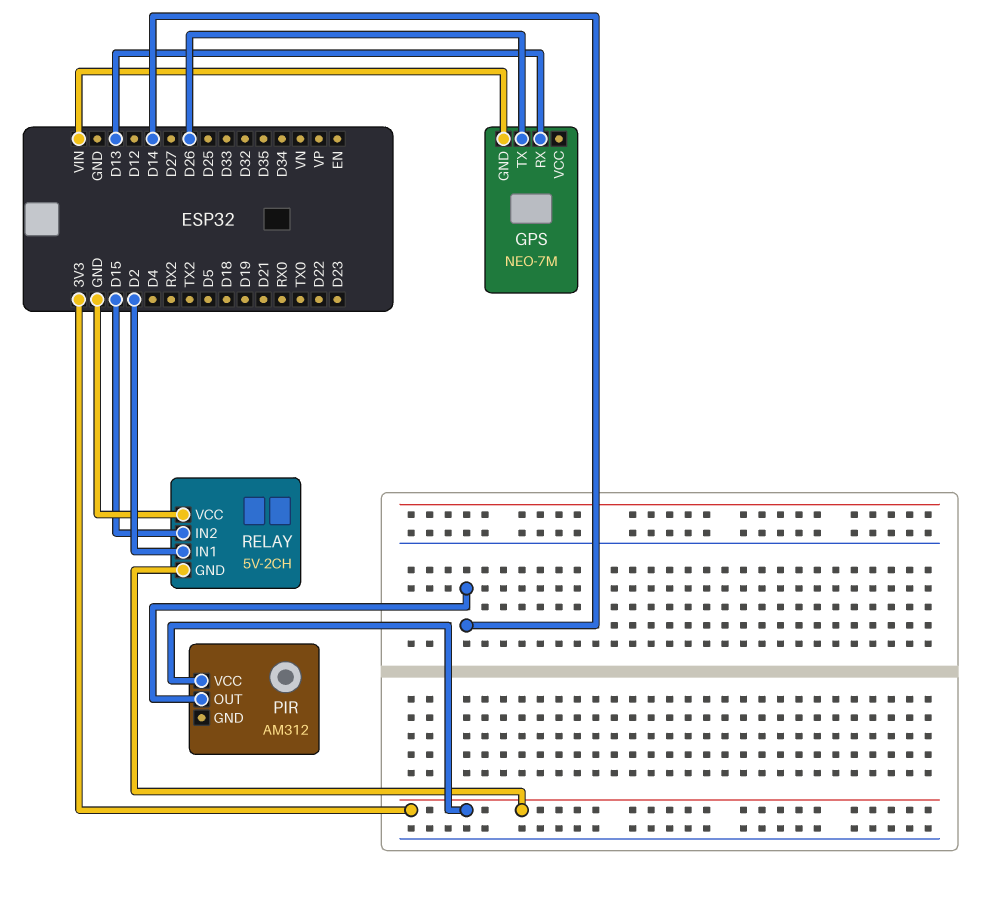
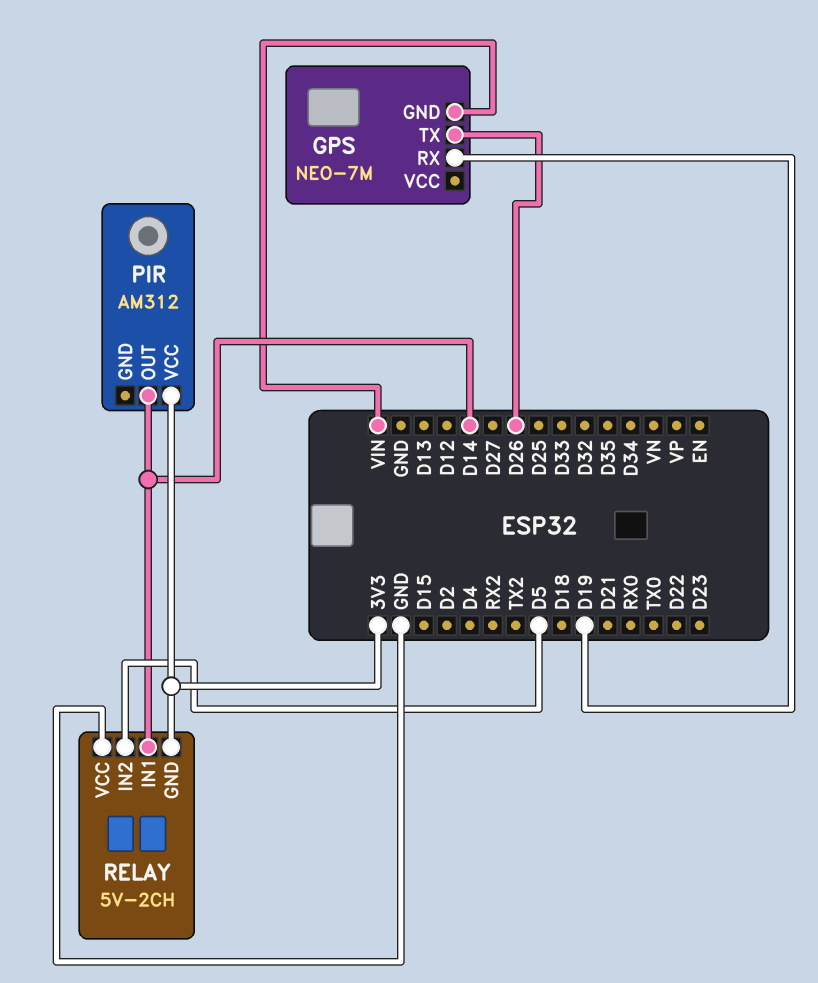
GPS pin RX: D13 -> D19
RELAY pin IN1: D2 -> D14
RELAY pin IN2: D15 -> D5

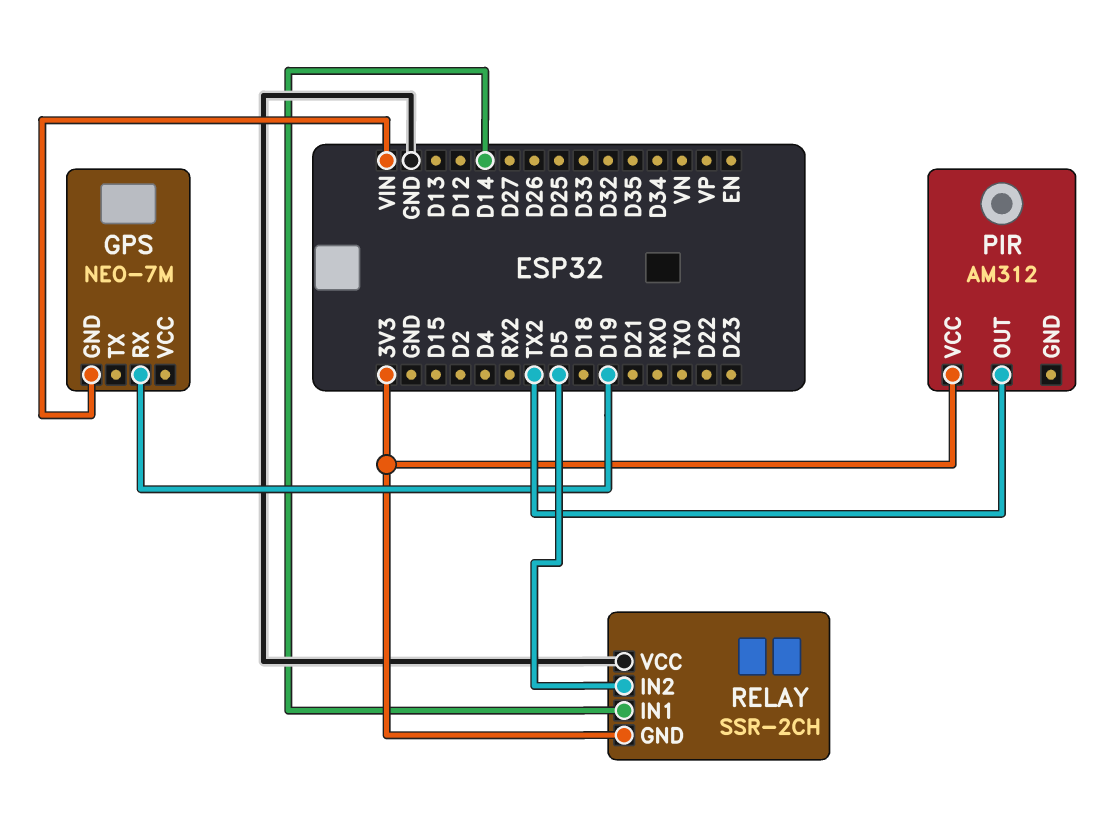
GPS pin TX: D26 -> none
PIR pin OUT: D14 -> TX2
RELAY: 5V-2CH -> SSR-2CH

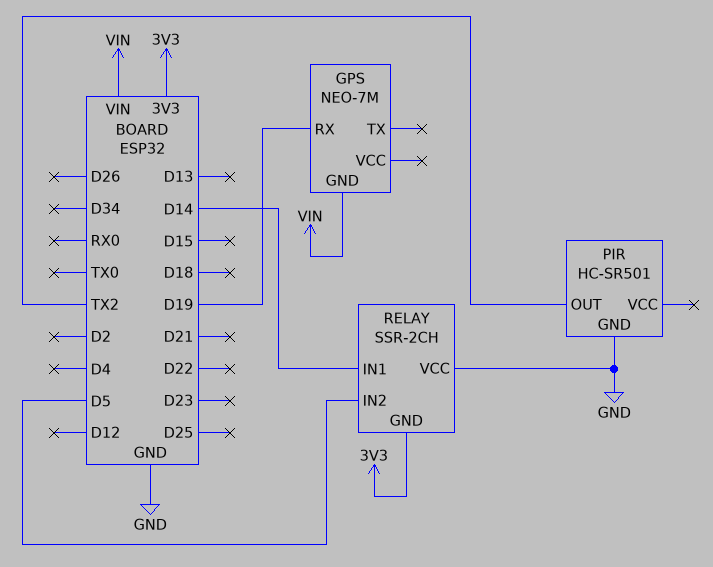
PIR: AM312 -> HC-SR501
PIR pin GND: none -> GND
PIR pin VCC: 3V3 -> none

